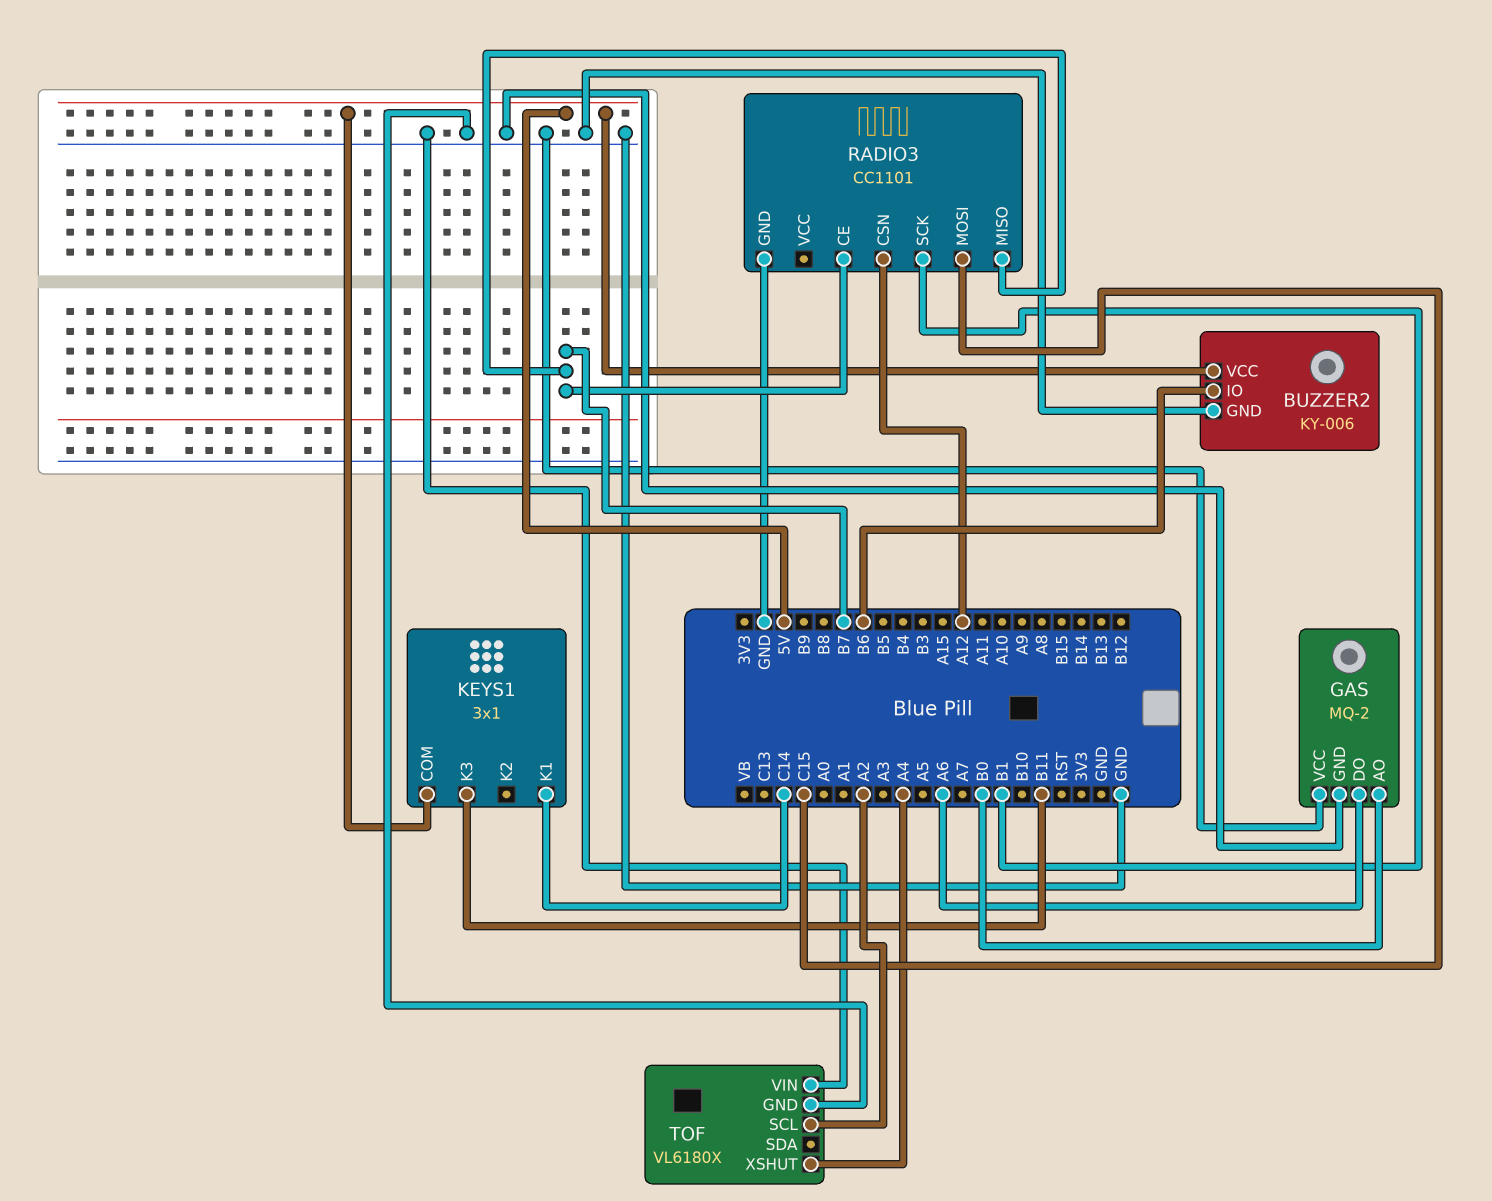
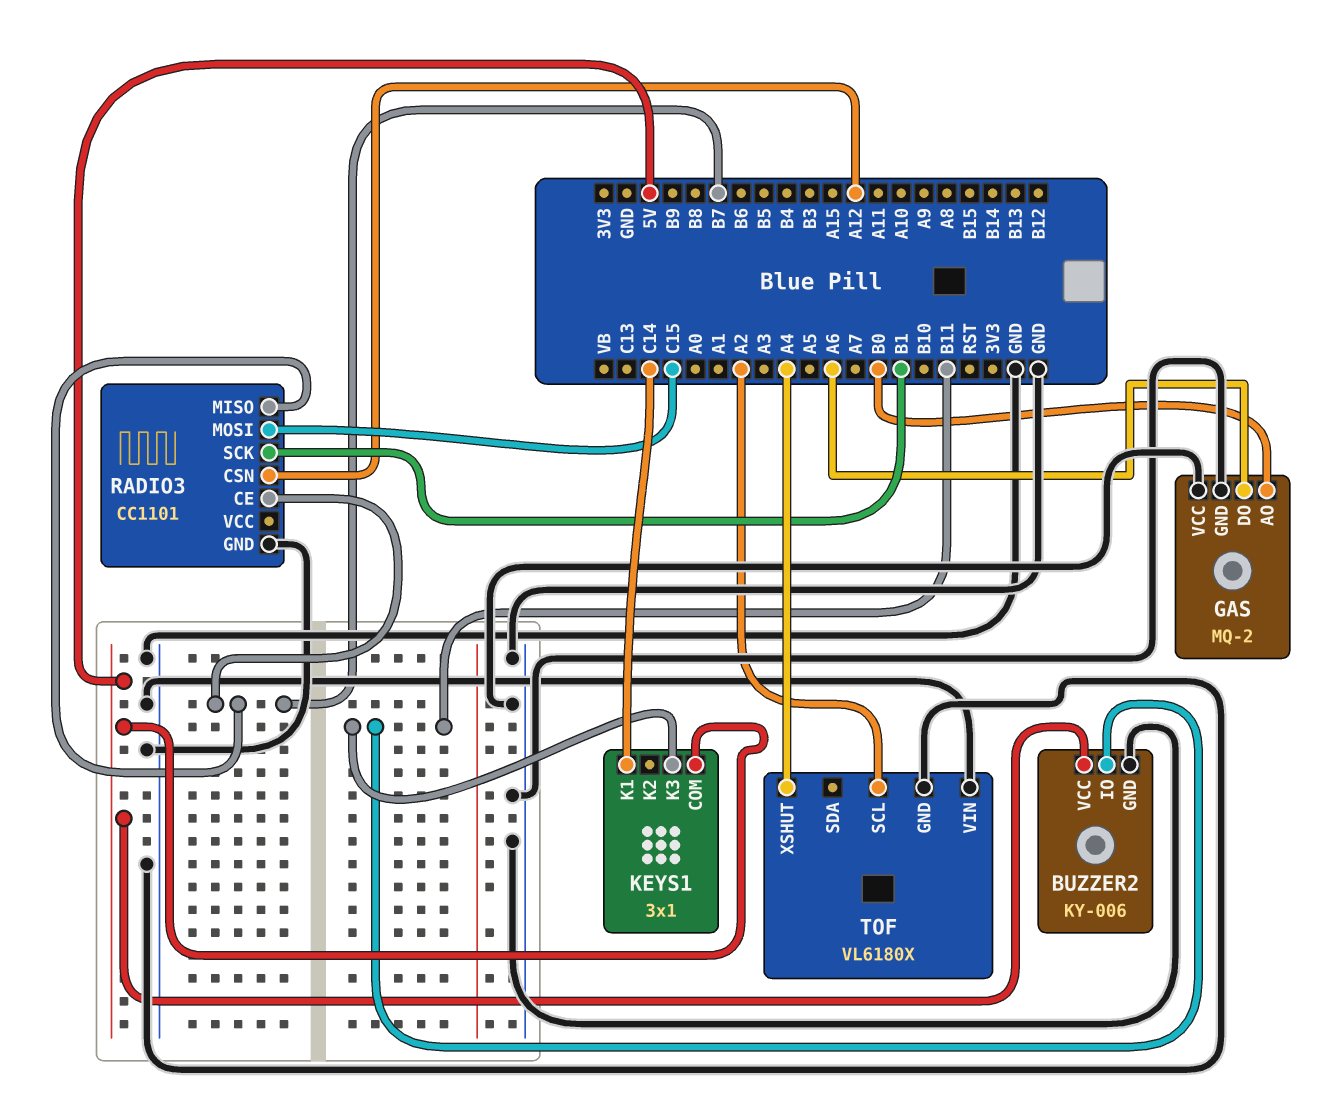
BUZZER2 pin IO: B6 -> B11

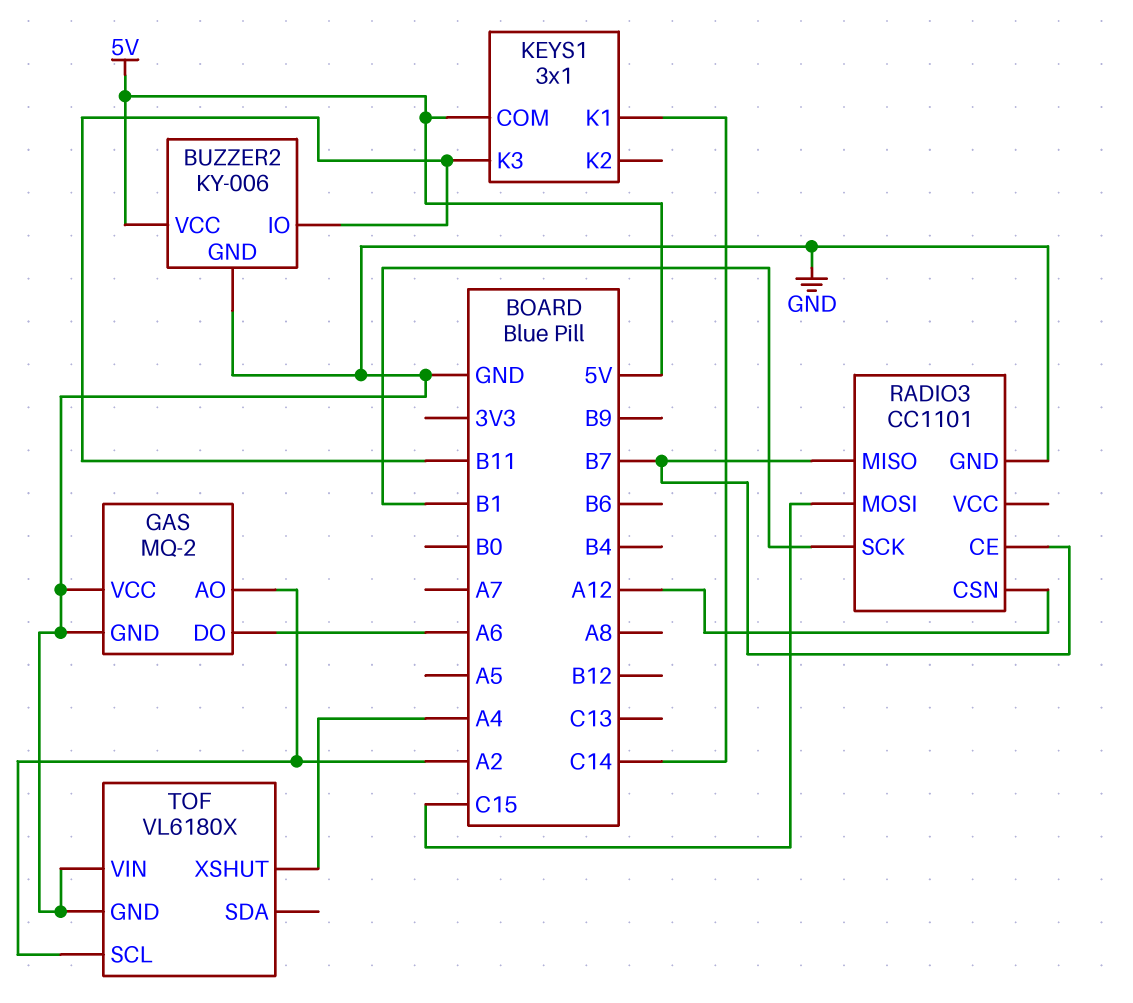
GAS pin AO: B0 -> A2

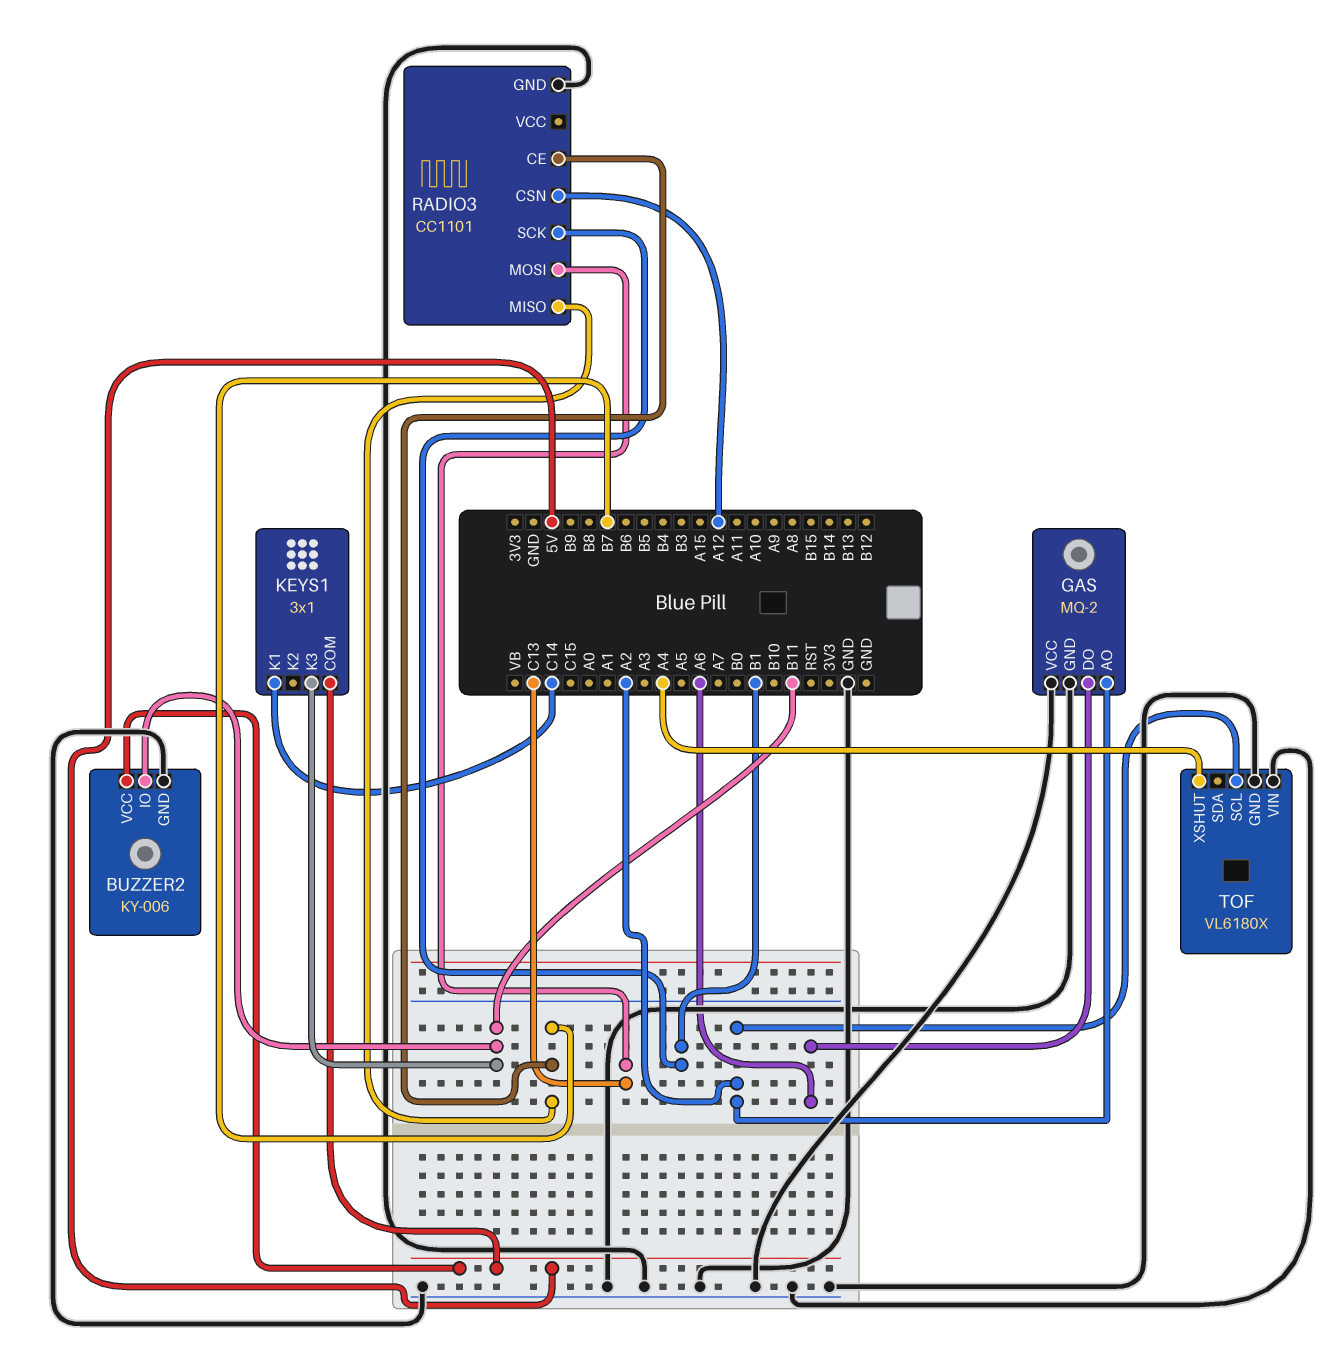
RADIO3 pin MOSI: C15 -> C13

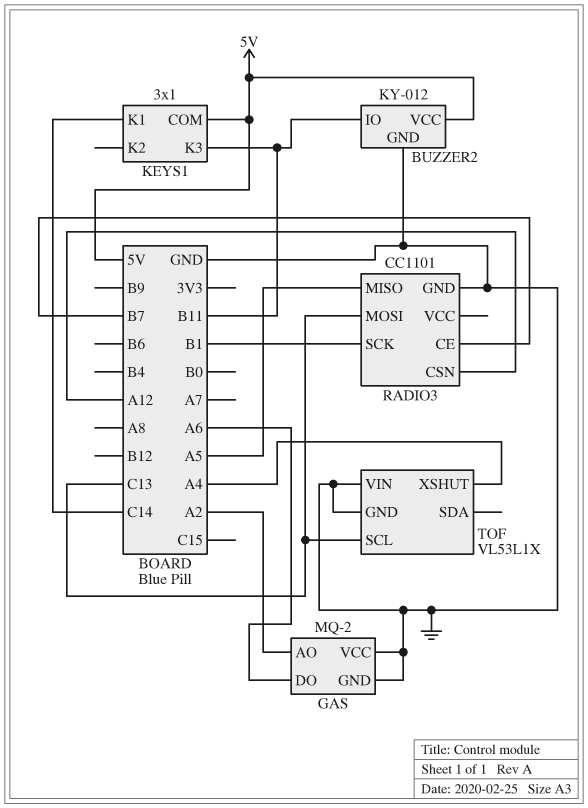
BUZZER2: KY-006 -> KY-012
RADIO3 pin MISO: B7 -> A5
TOF: VL6180X -> VL53L1X
TOF pin SCL: A2 -> C13

